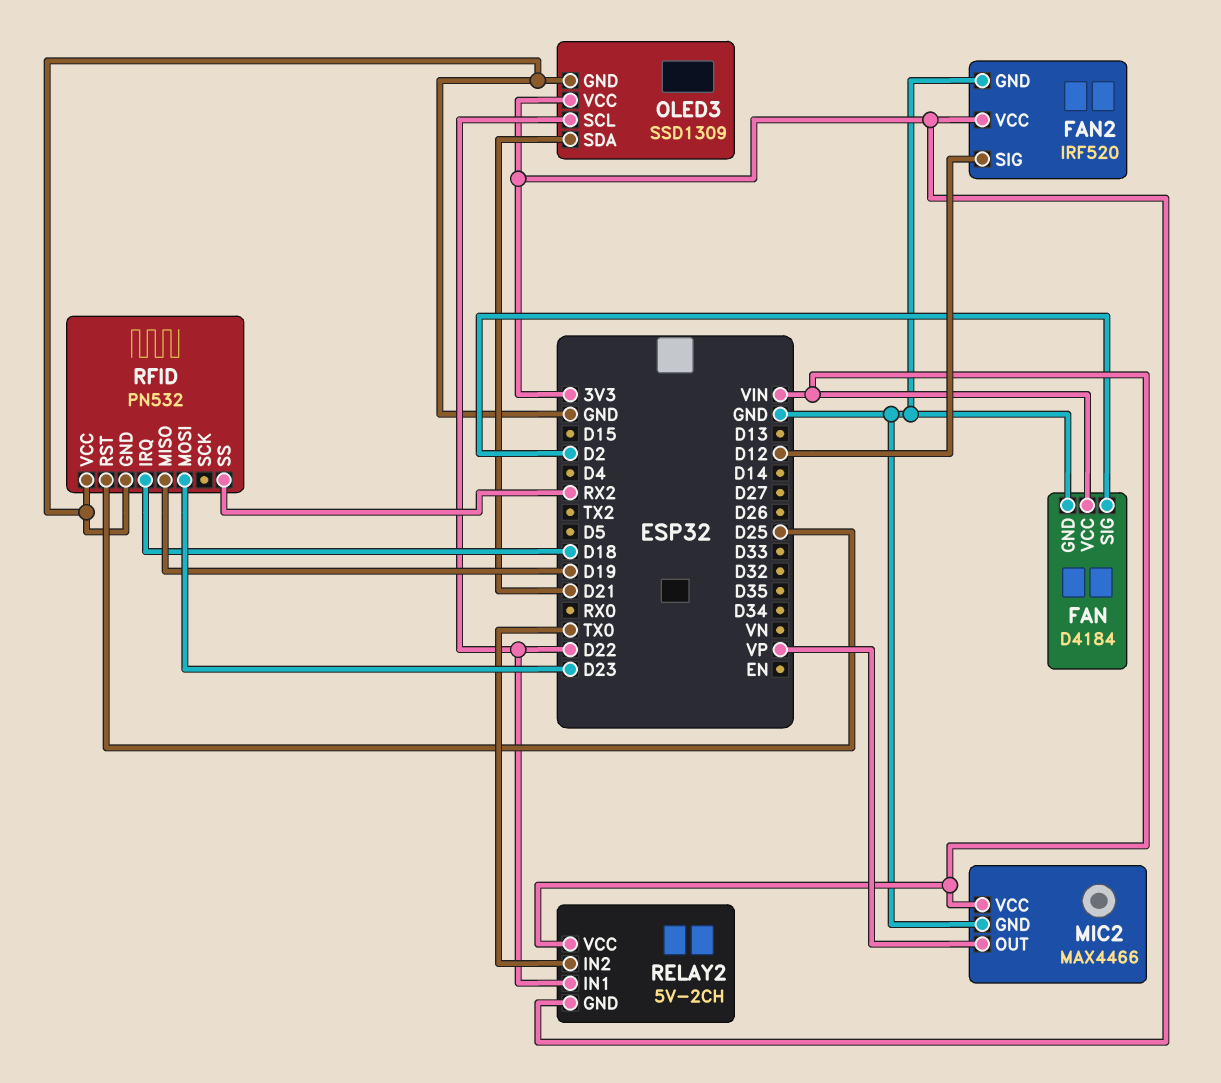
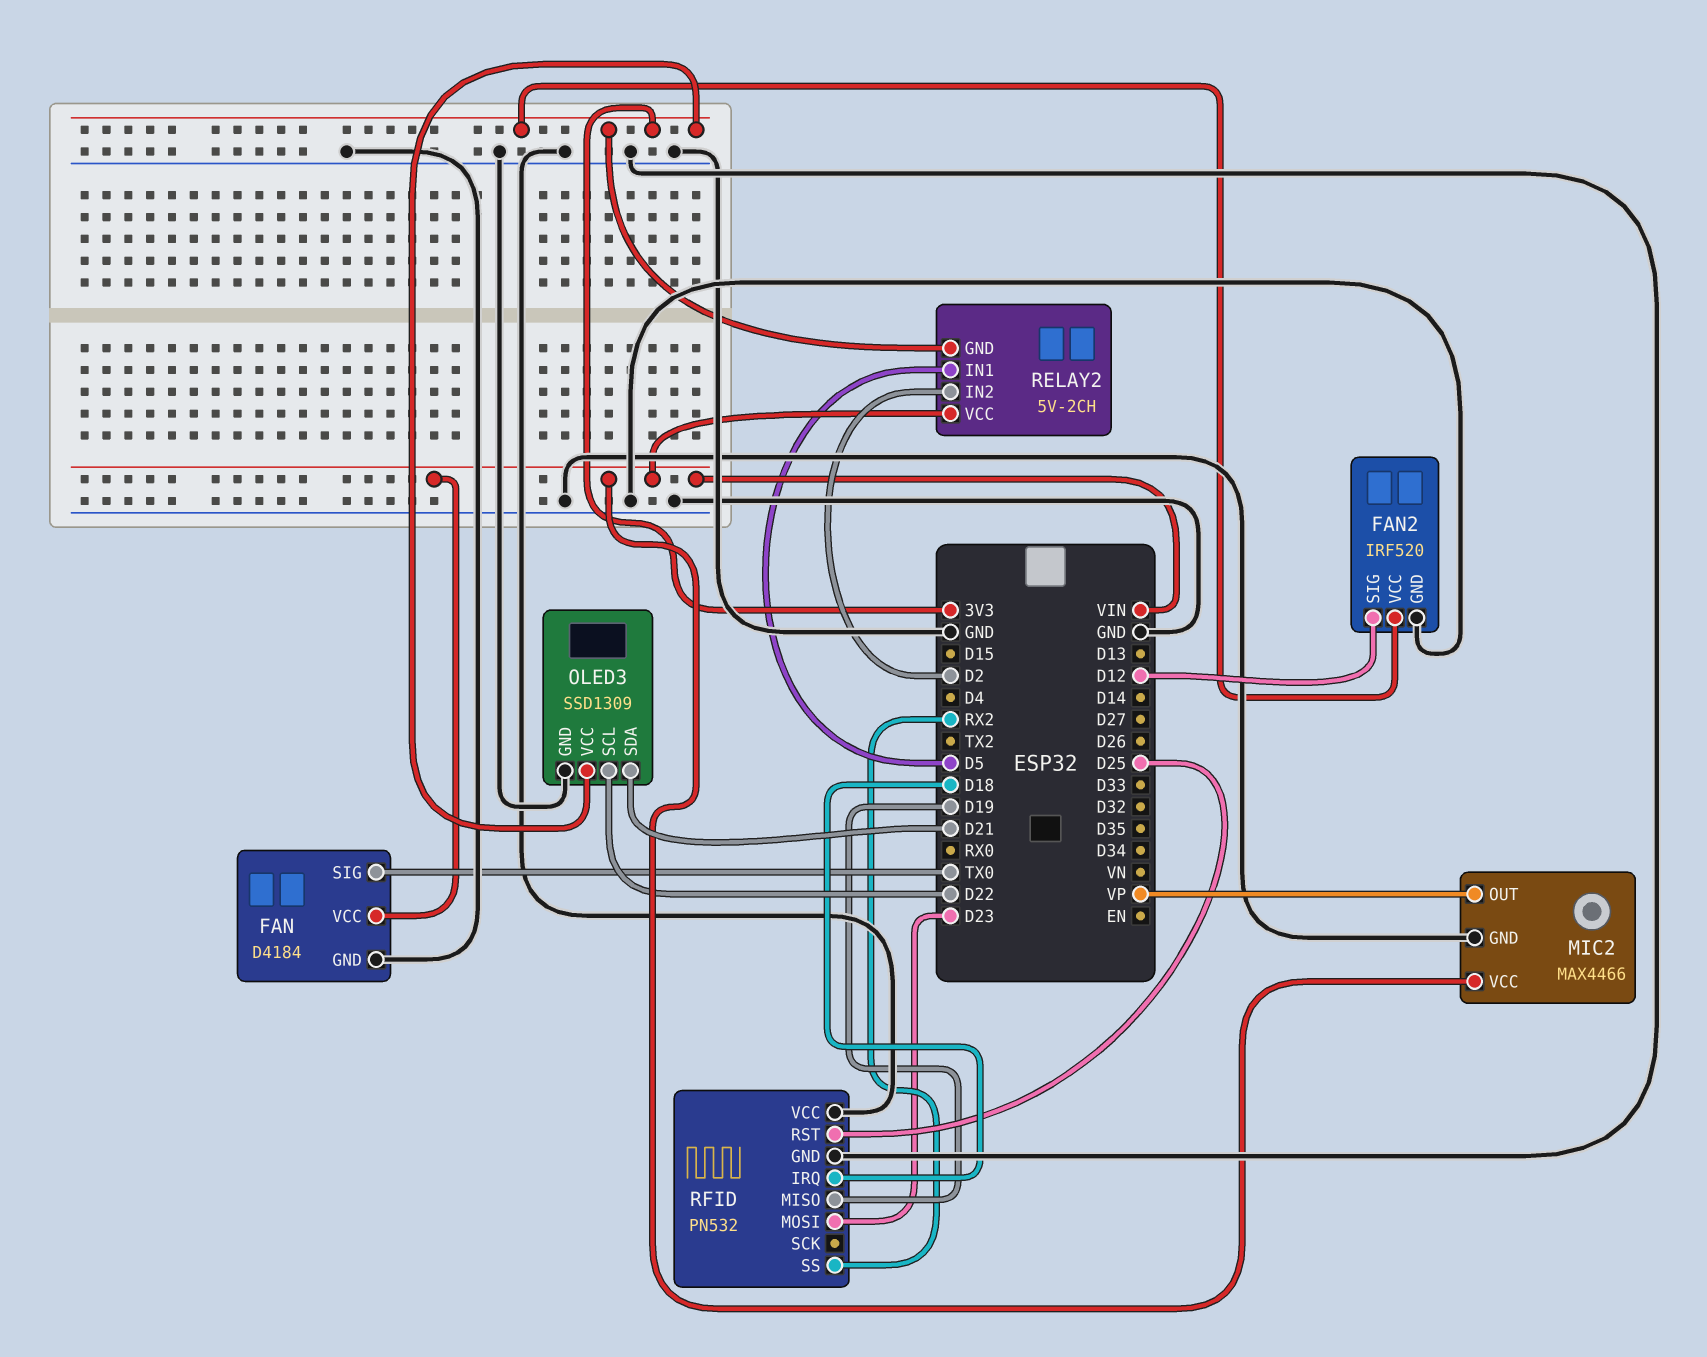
FAN pin SIG: D2 -> TX0
RELAY2 pin IN1: D22 -> D5
RELAY2 pin IN2: TX0 -> D2

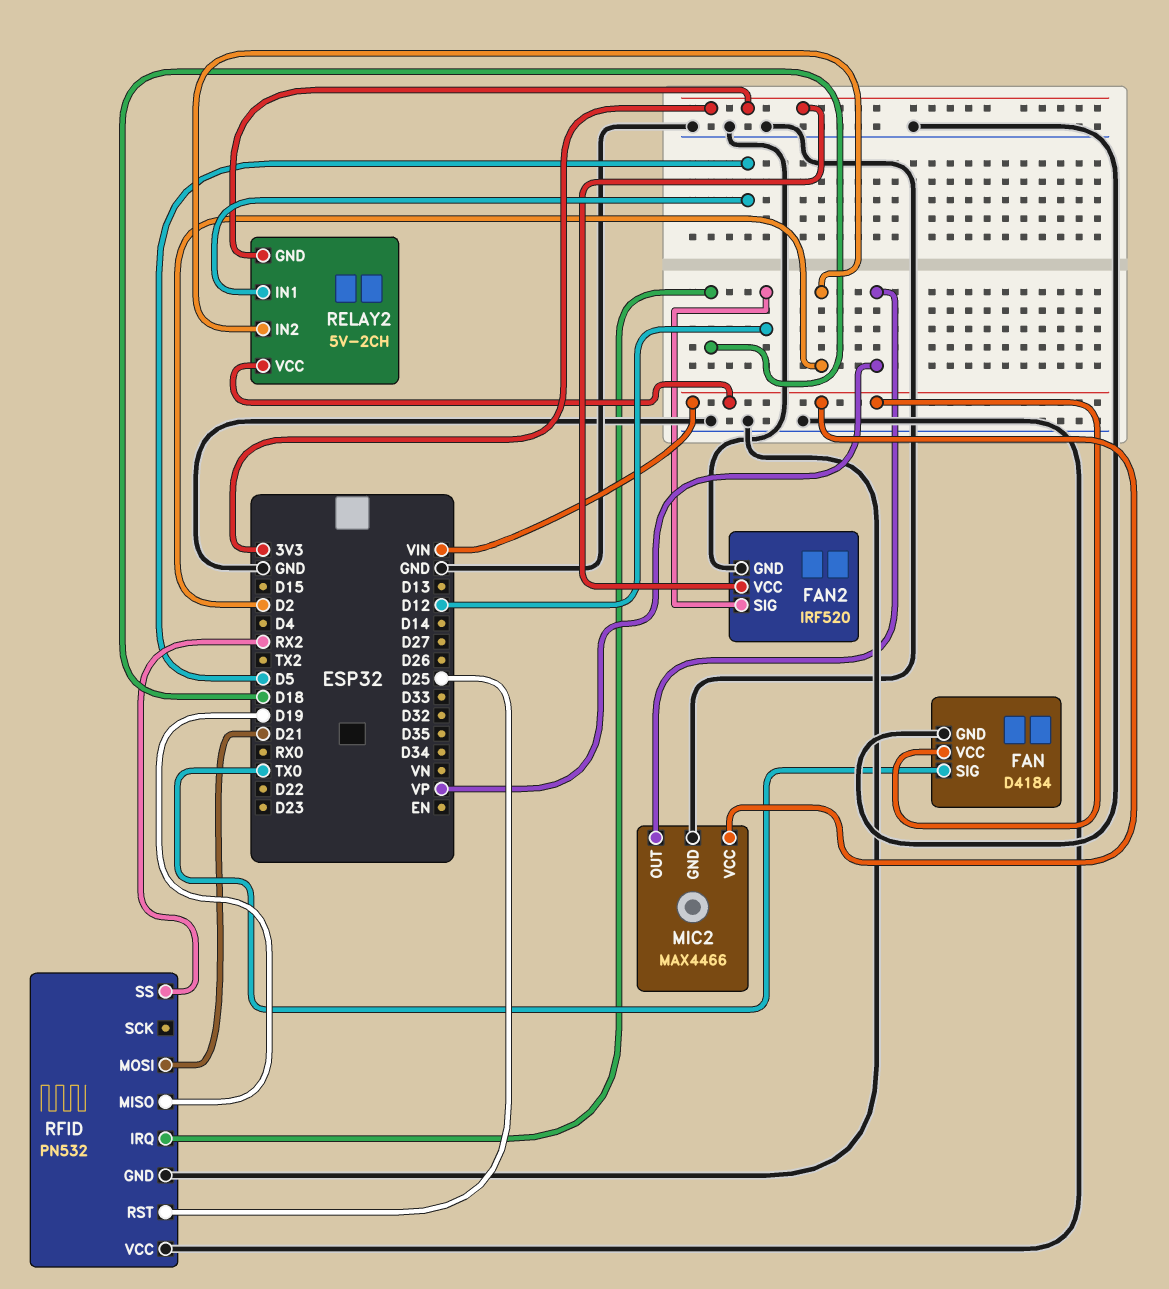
OLED3: SSD1309 -> none
OLED3 pin GND: GND -> none
OLED3 pin SCL: D22 -> none
OLED3 pin SDA: D21 -> none
OLED3 pin VCC: 3V3 -> none
RFID pin MOSI: D23 -> D21

